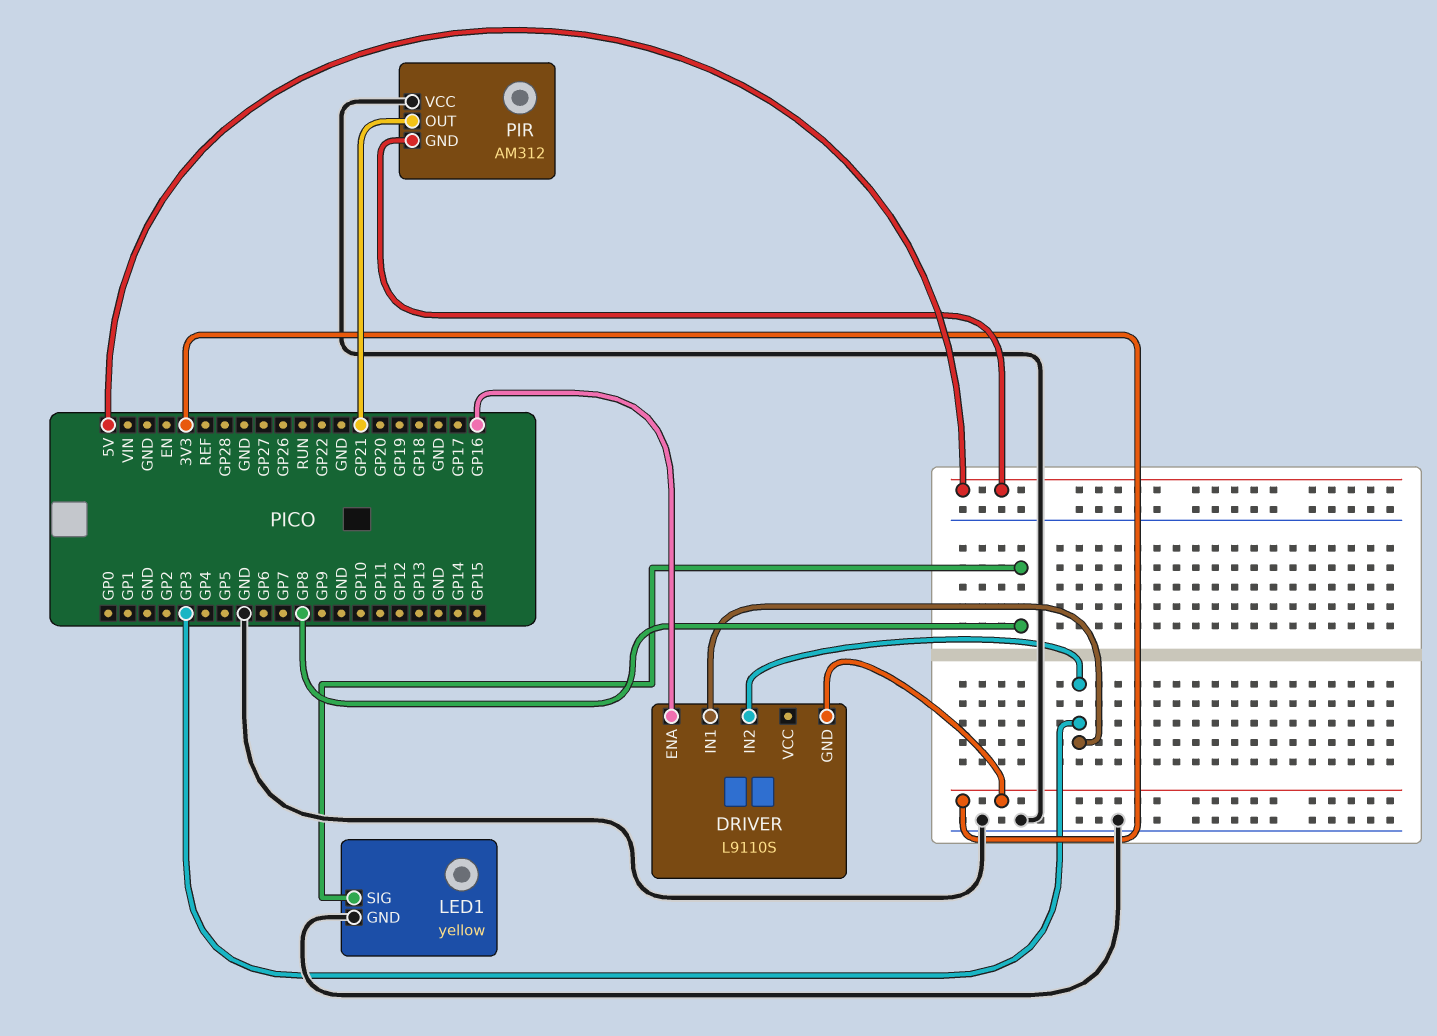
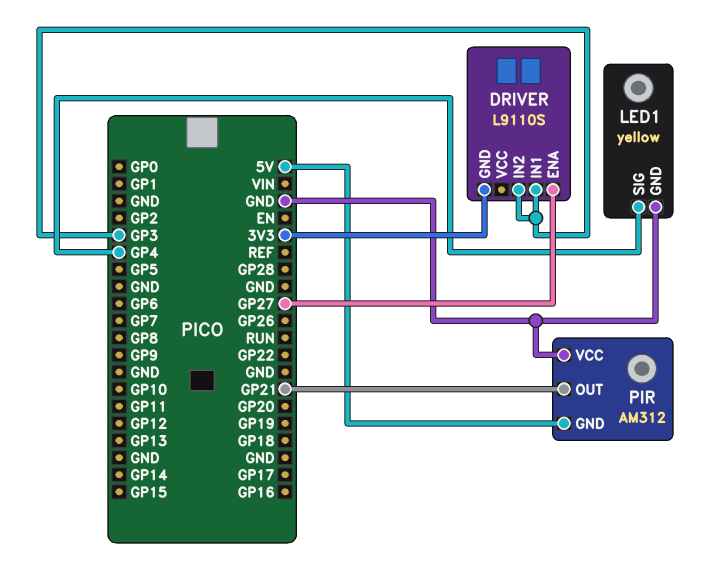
DRIVER pin ENA: GP16 -> GP27
LED1 pin SIG: GP8 -> GP4

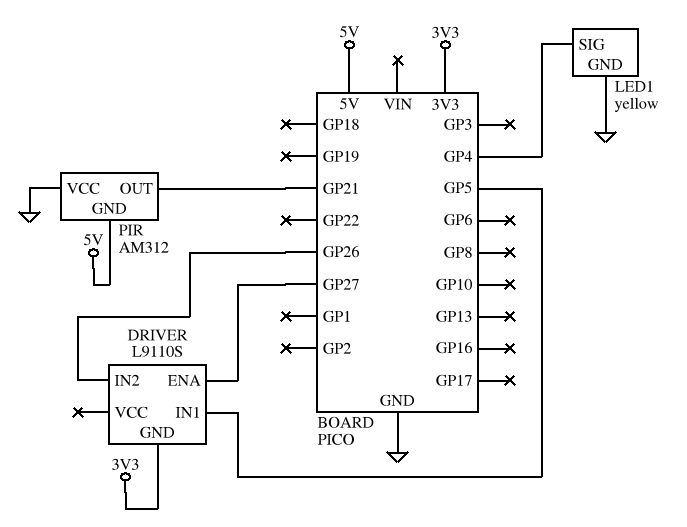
DRIVER pin IN1: GP3 -> GP5
DRIVER pin IN2: GP3 -> GP26

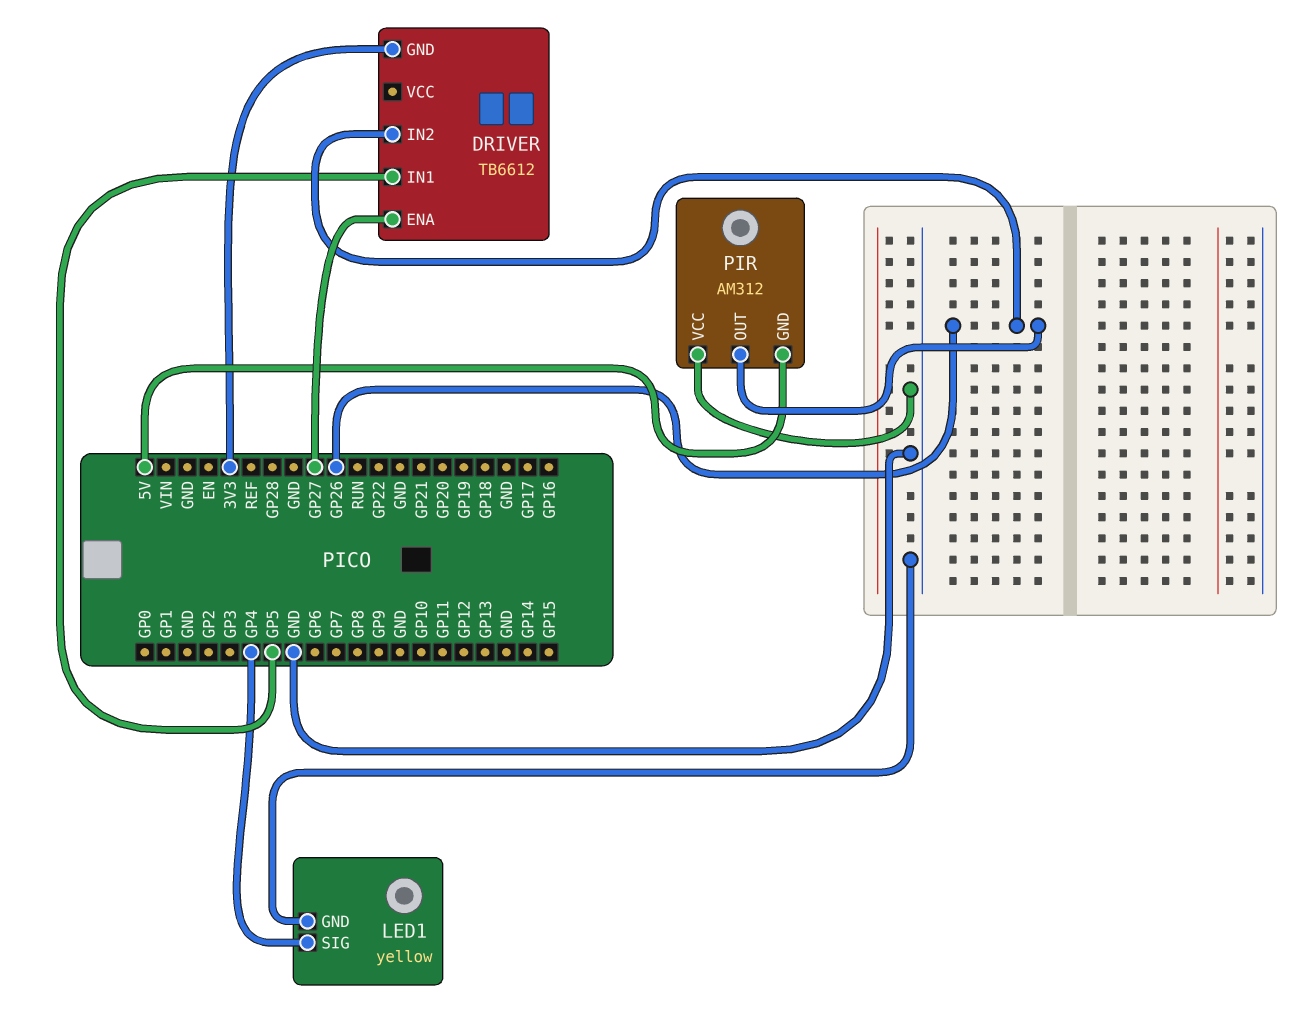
DRIVER: L9110S -> TB6612
PIR pin OUT: GP21 -> GP26

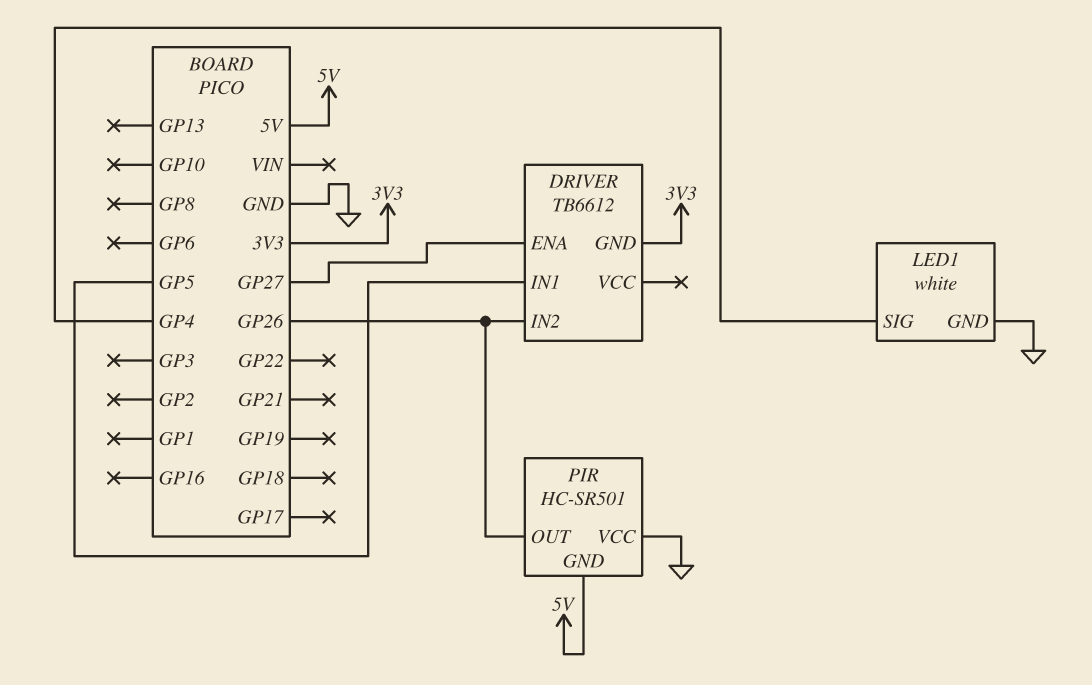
LED1: yellow -> white
PIR: AM312 -> HC-SR501

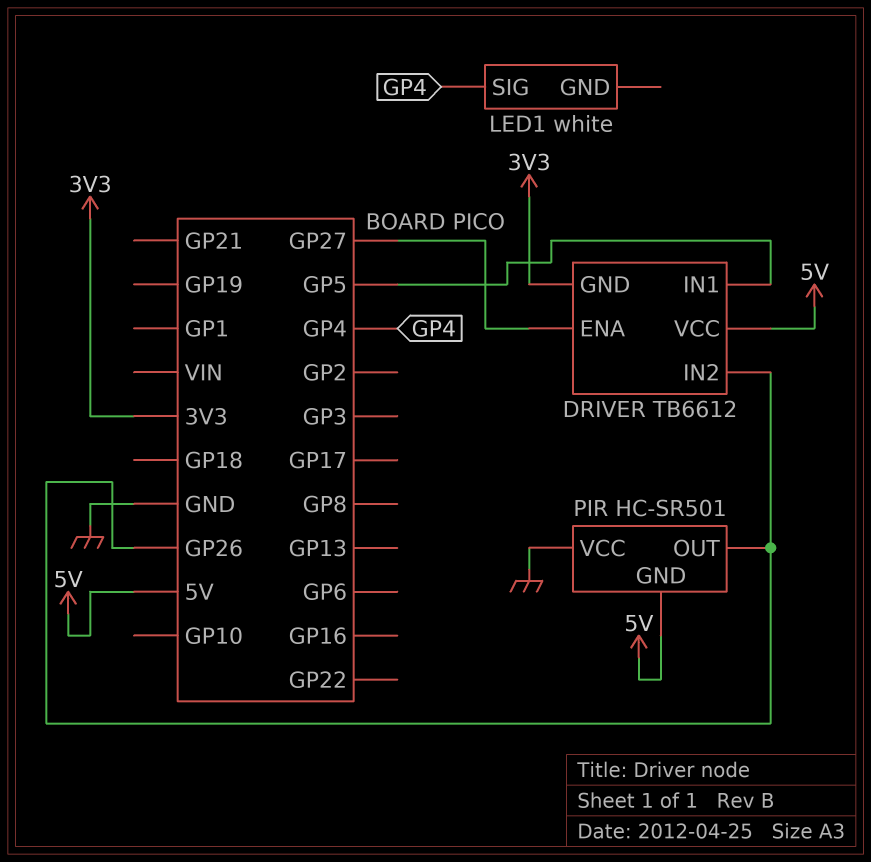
DRIVER pin VCC: none -> 5V
LED1 pin GND: GND -> none

